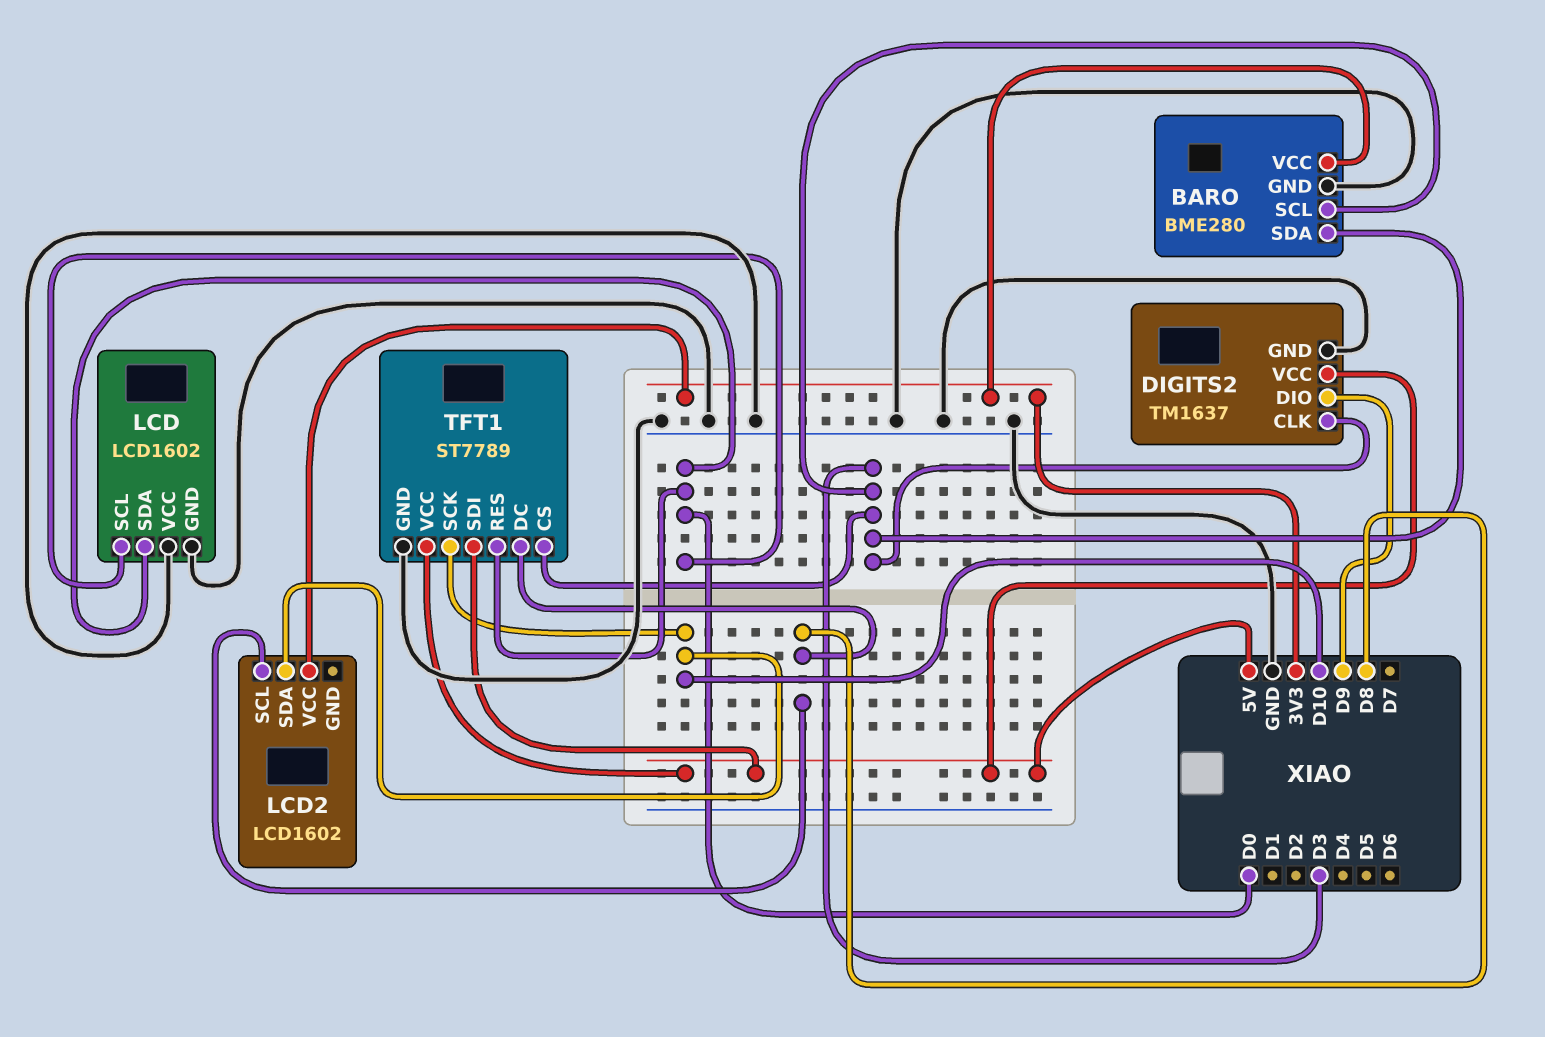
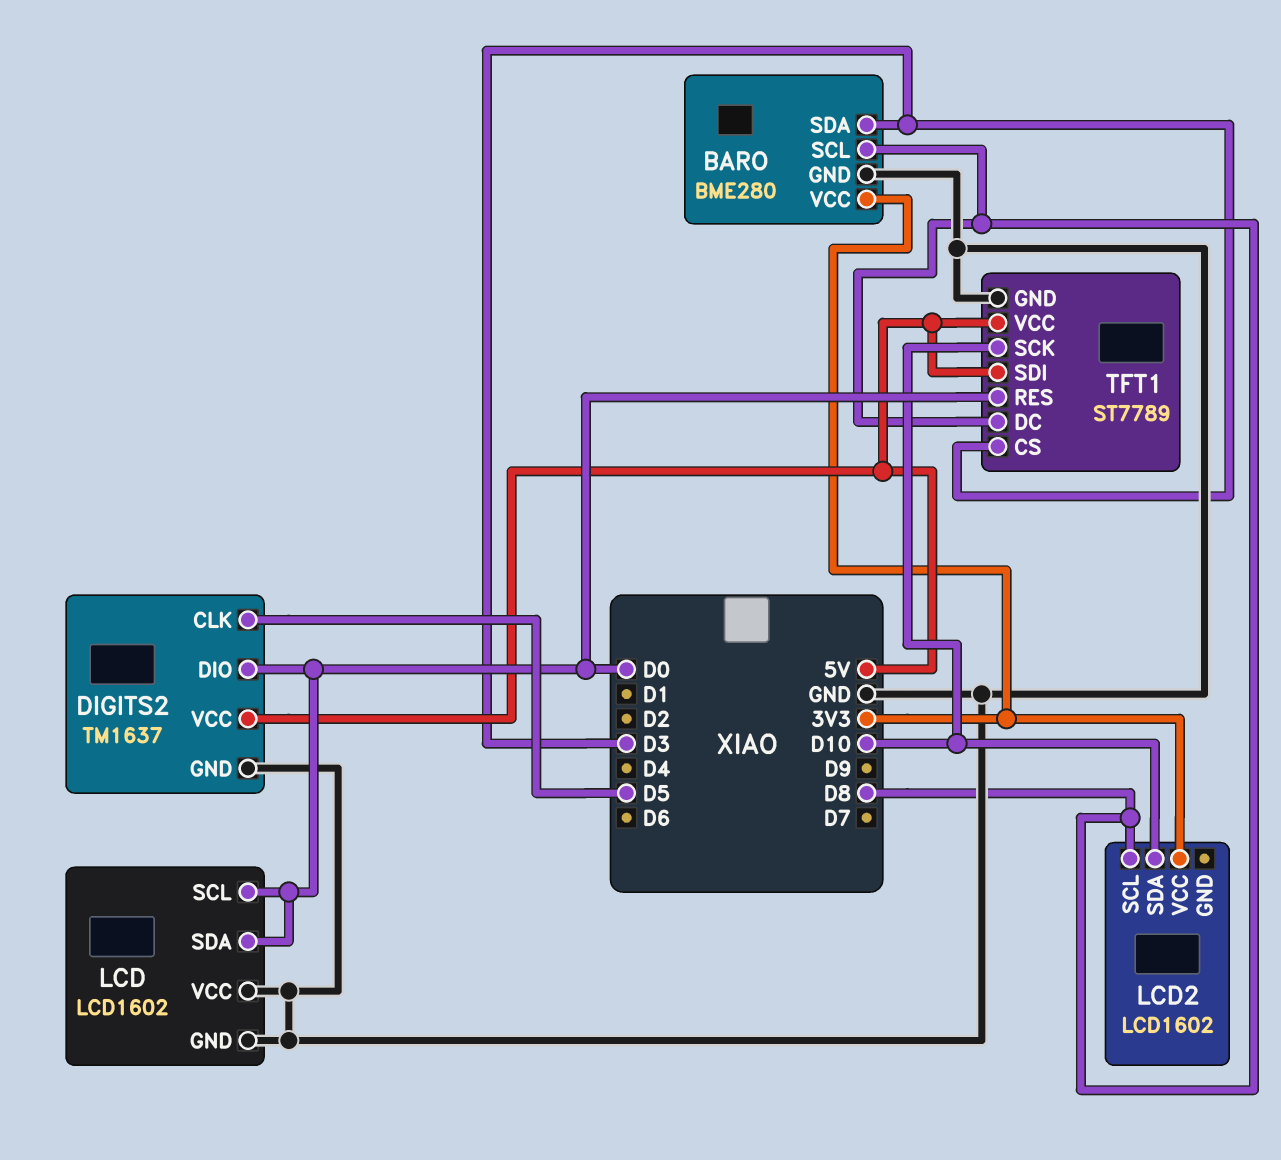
BARO pin SCL: D3 -> D8
DIGITS2 pin CLK: D3 -> D5
DIGITS2 pin DIO: D9 -> D0

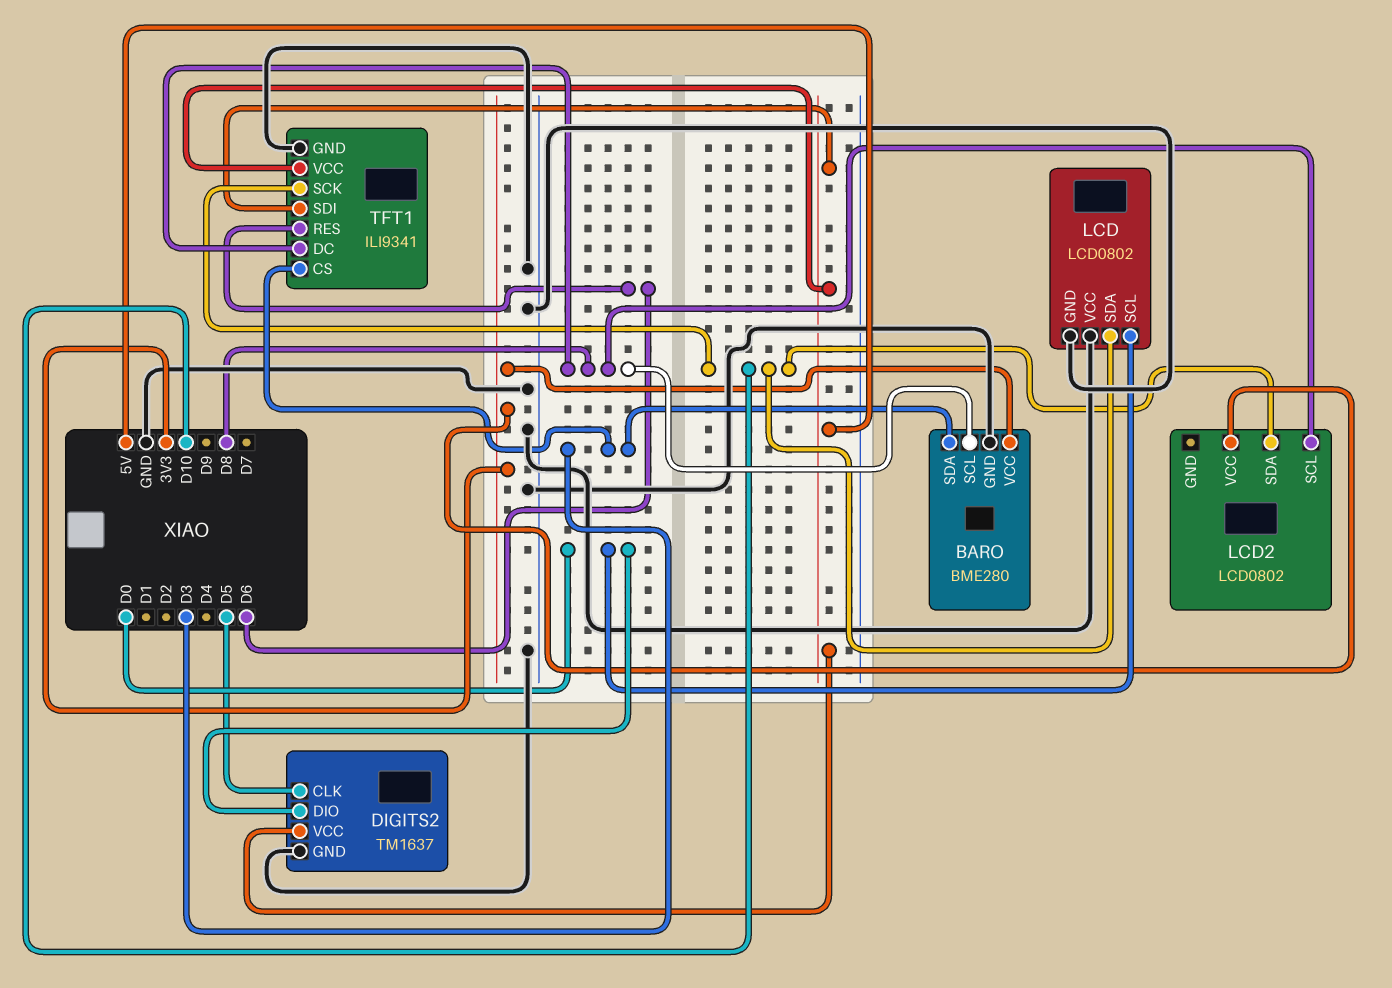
LCD: LCD1602 -> LCD0802
LCD pin SDA: D0 -> D10
LCD2: LCD1602 -> LCD0802
TFT1: ST7789 -> ILI9341
TFT1 pin RES: D0 -> D6

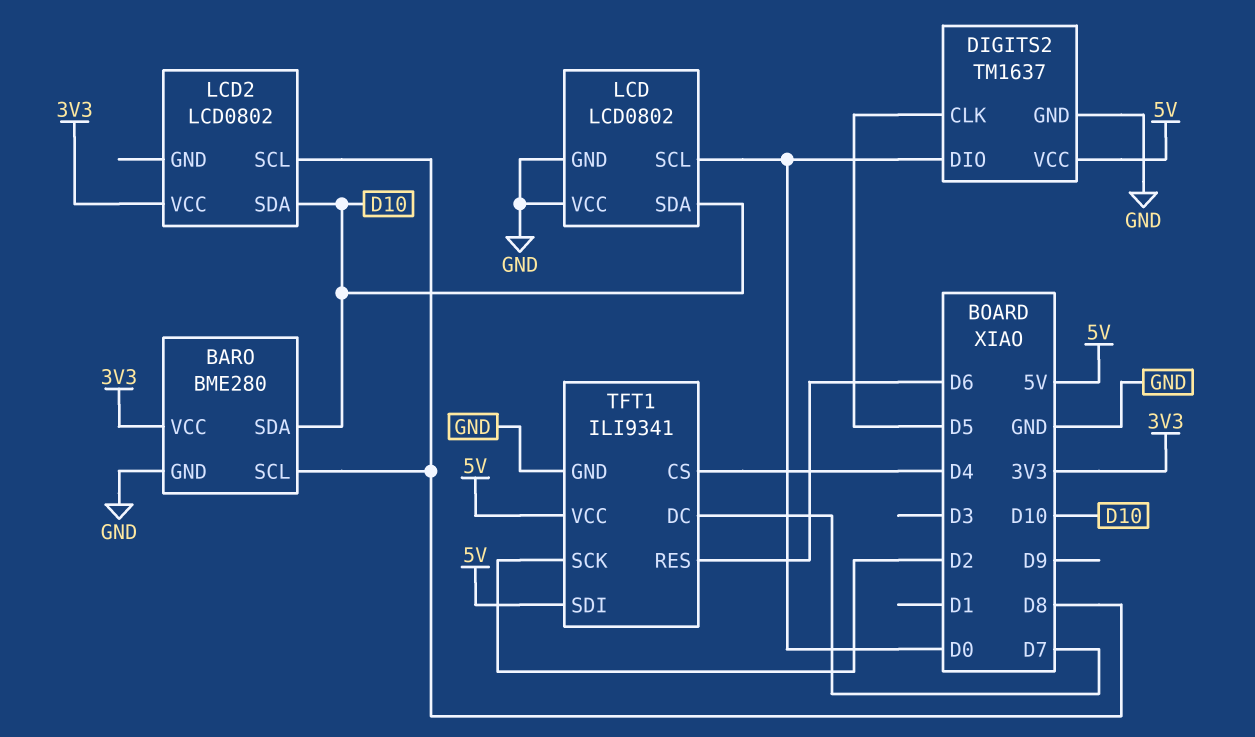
BARO pin SDA: D3 -> D10
TFT1 pin CS: D3 -> D4
TFT1 pin DC: D8 -> D7
TFT1 pin SCK: D10 -> D2

